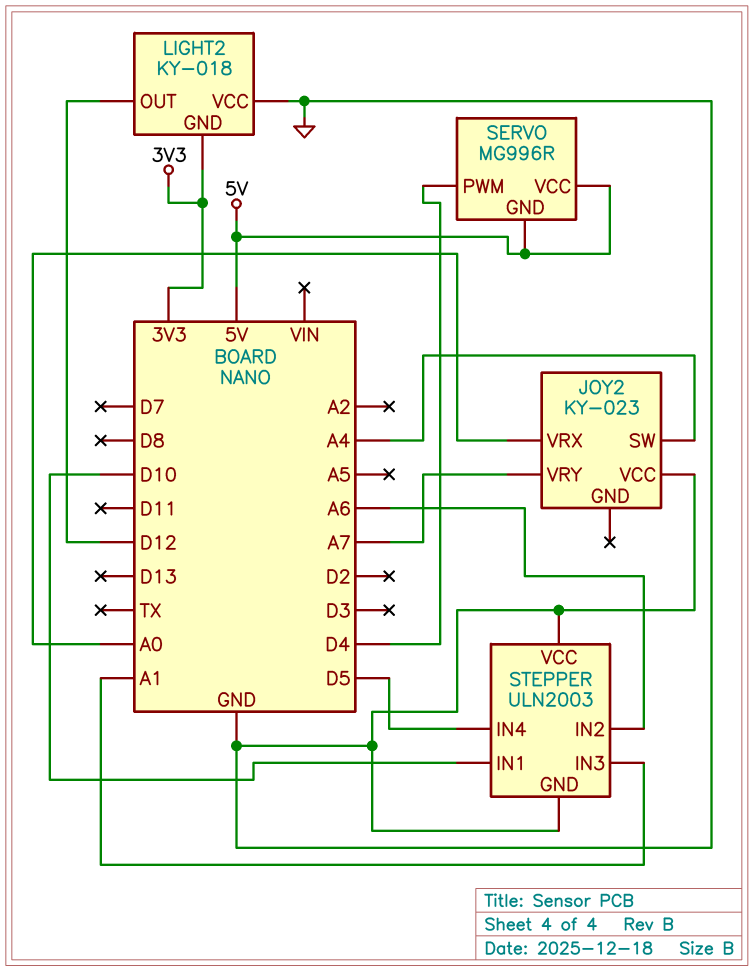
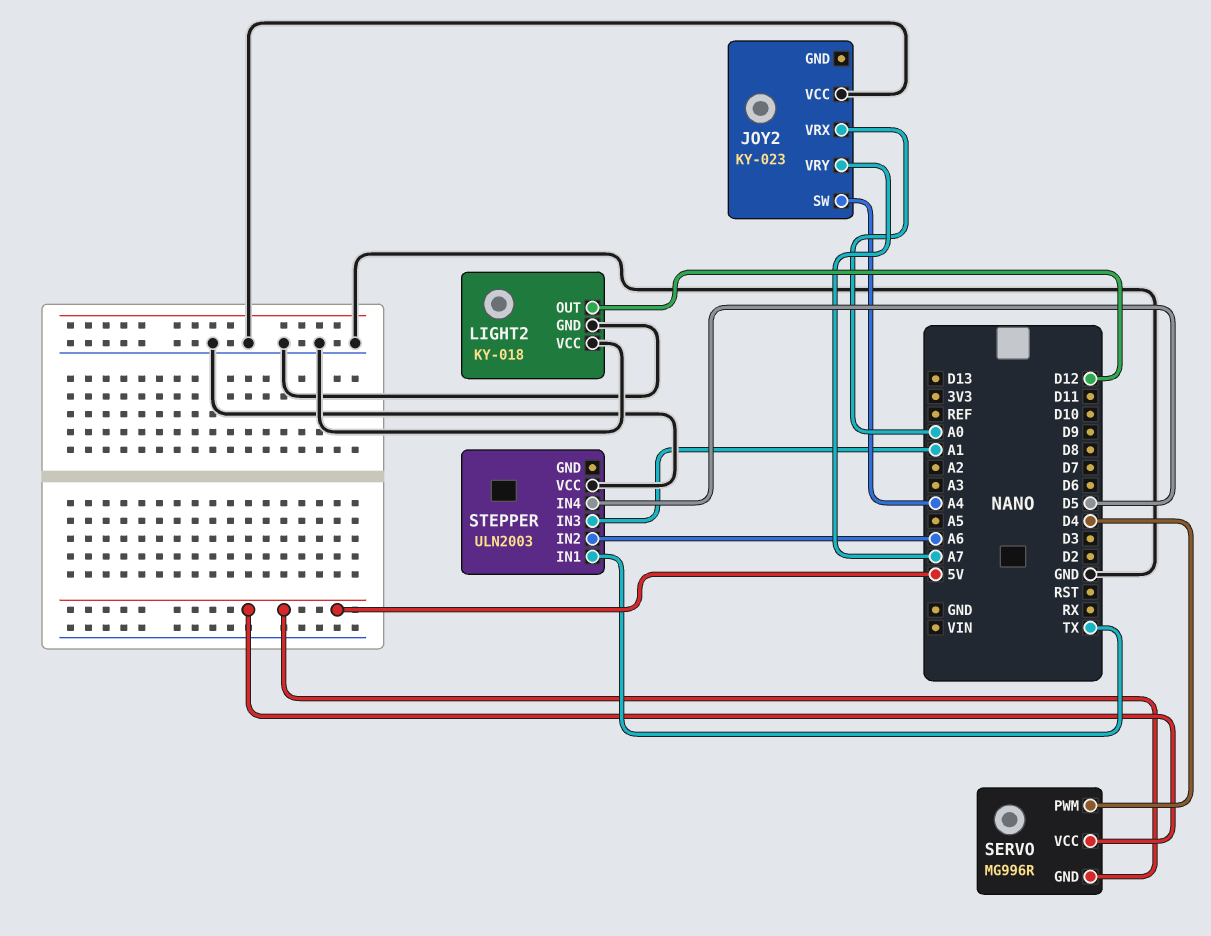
LIGHT2 pin GND: 3V3 -> GND
STEPPER pin GND: GND -> none
STEPPER pin IN1: D10 -> TX

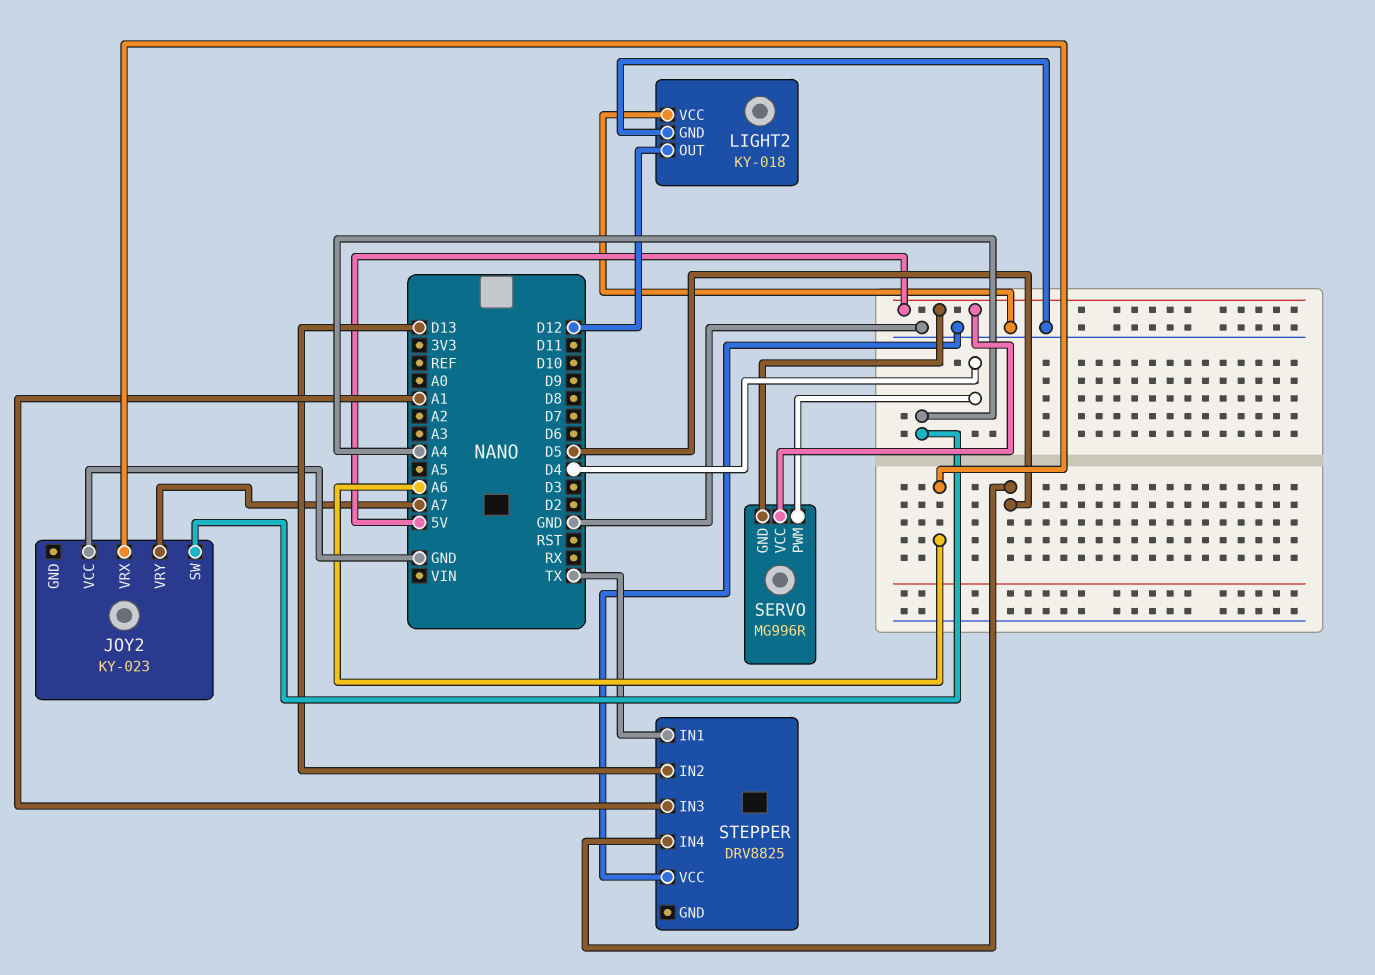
JOY2 pin VRX: A0 -> A6
STEPPER: ULN2003 -> DRV8825
STEPPER pin IN2: A6 -> D13

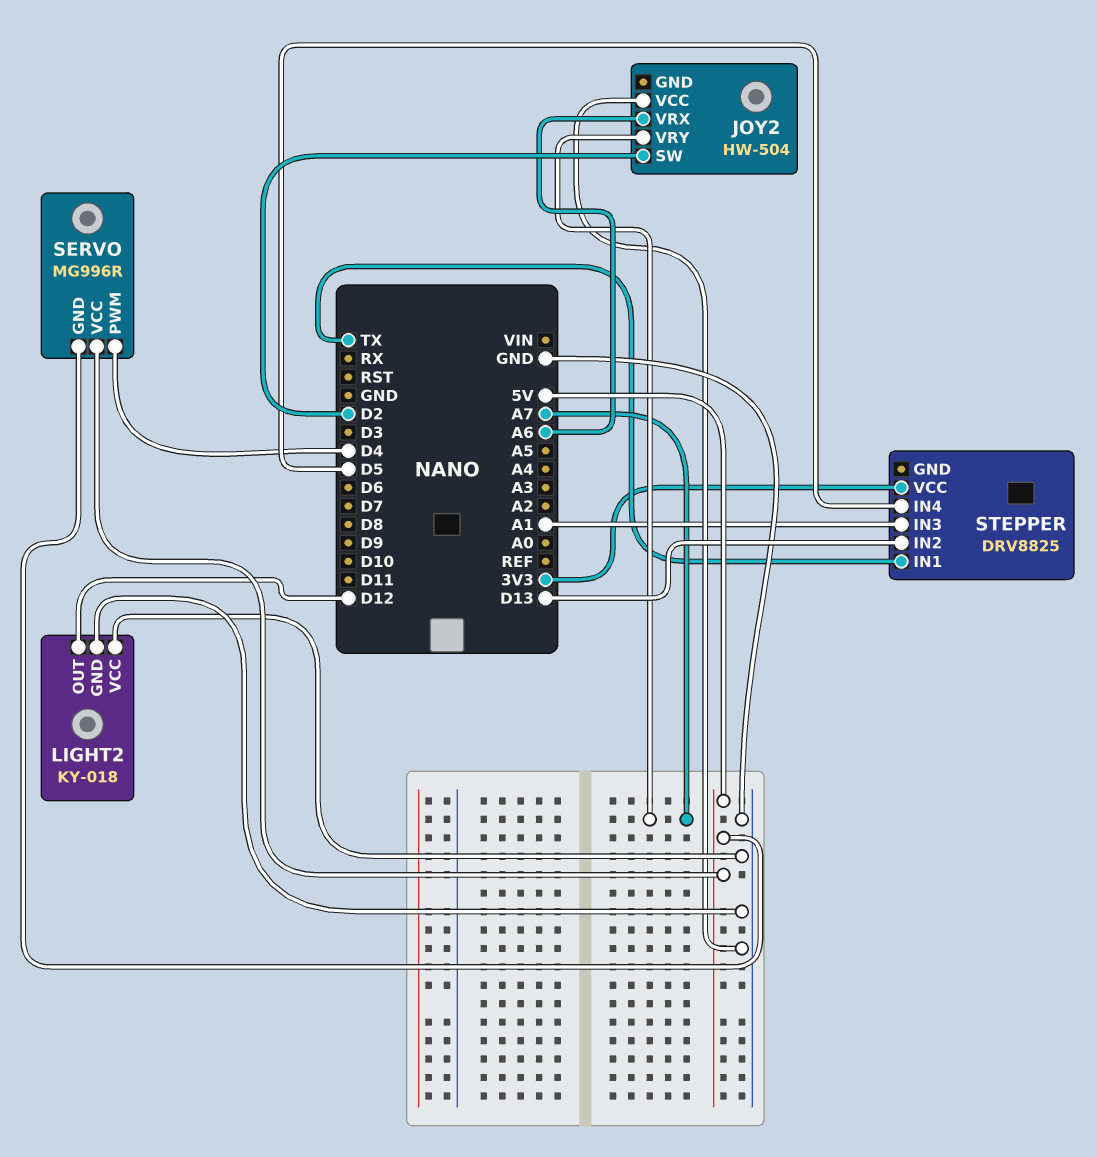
JOY2: KY-023 -> HW-504
JOY2 pin SW: A4 -> D2
STEPPER pin VCC: GND -> 3V3

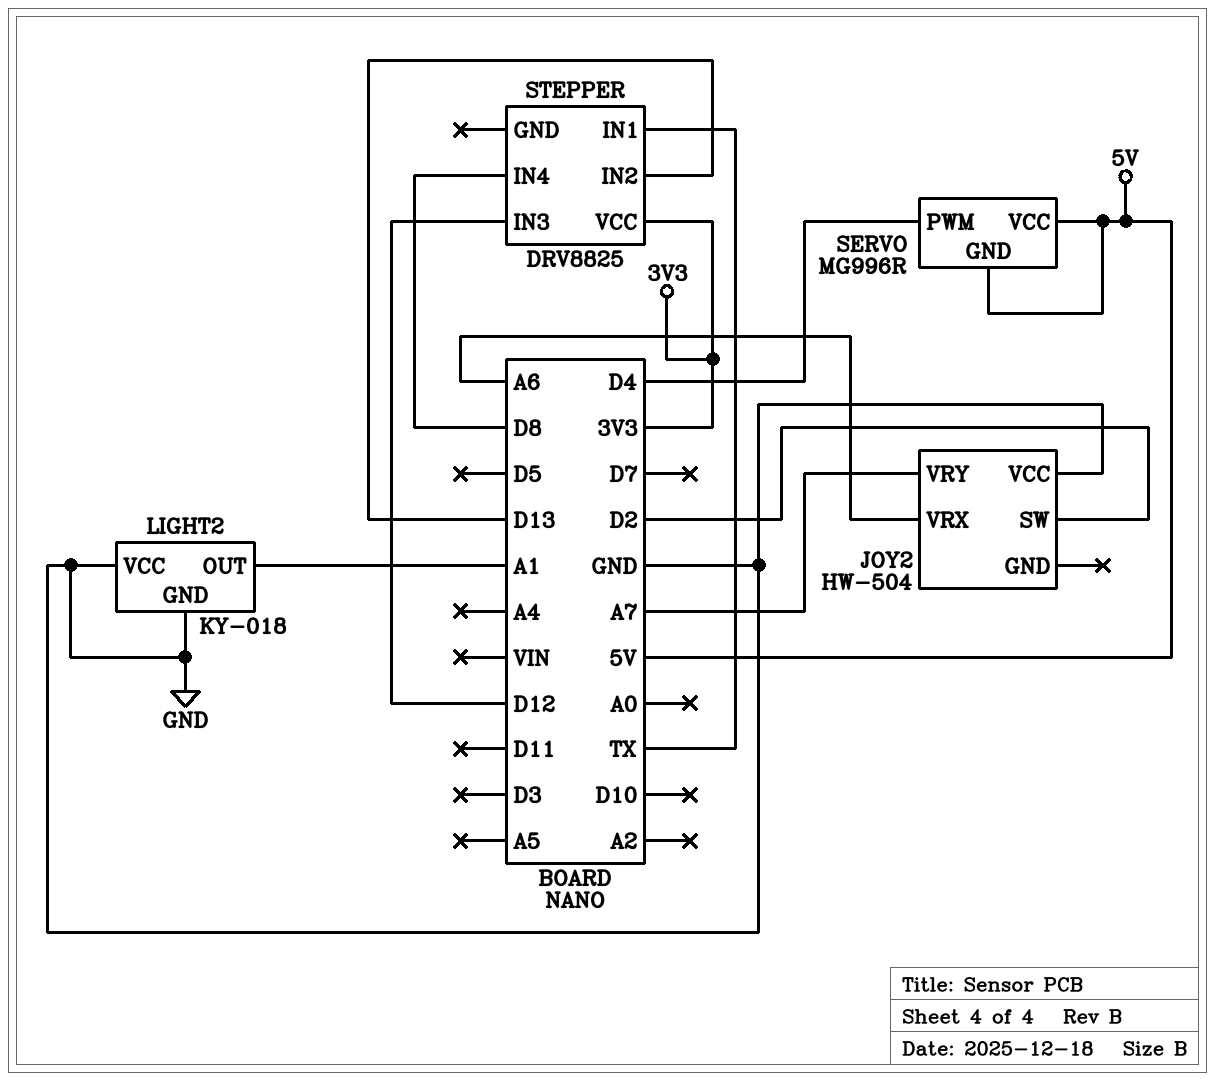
LIGHT2 pin OUT: D12 -> A1
STEPPER pin IN3: A1 -> D12
STEPPER pin IN4: D5 -> D8

